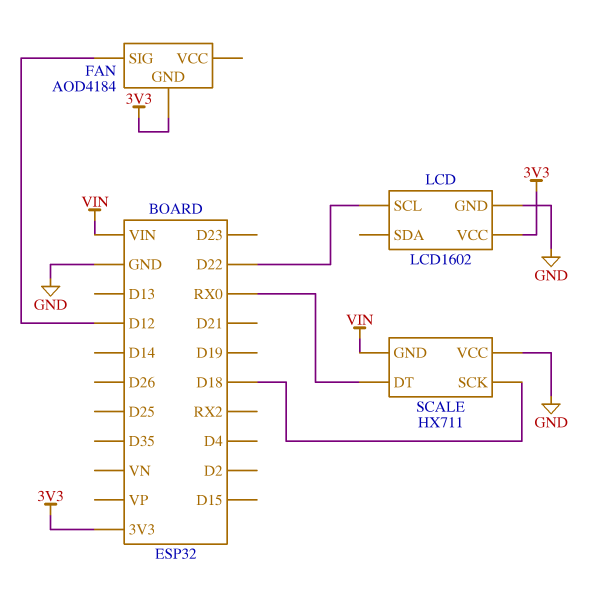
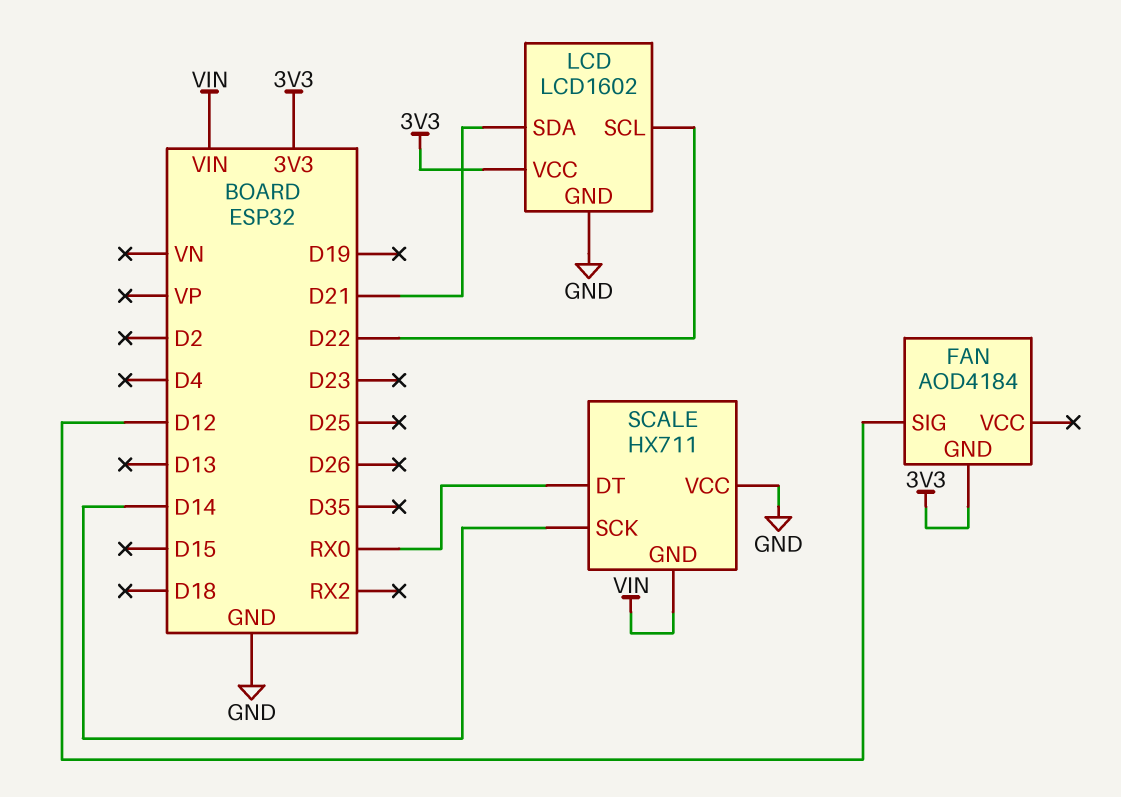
LCD pin SDA: none -> D21
SCALE pin SCK: D18 -> D14

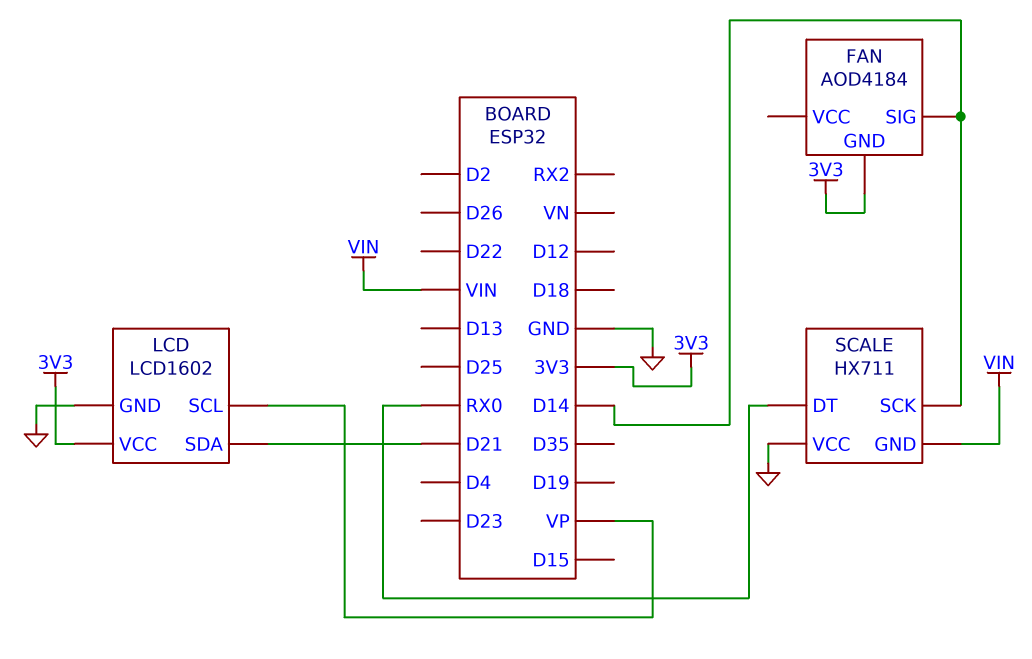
FAN pin SIG: D12 -> D14
LCD pin SCL: D22 -> VP

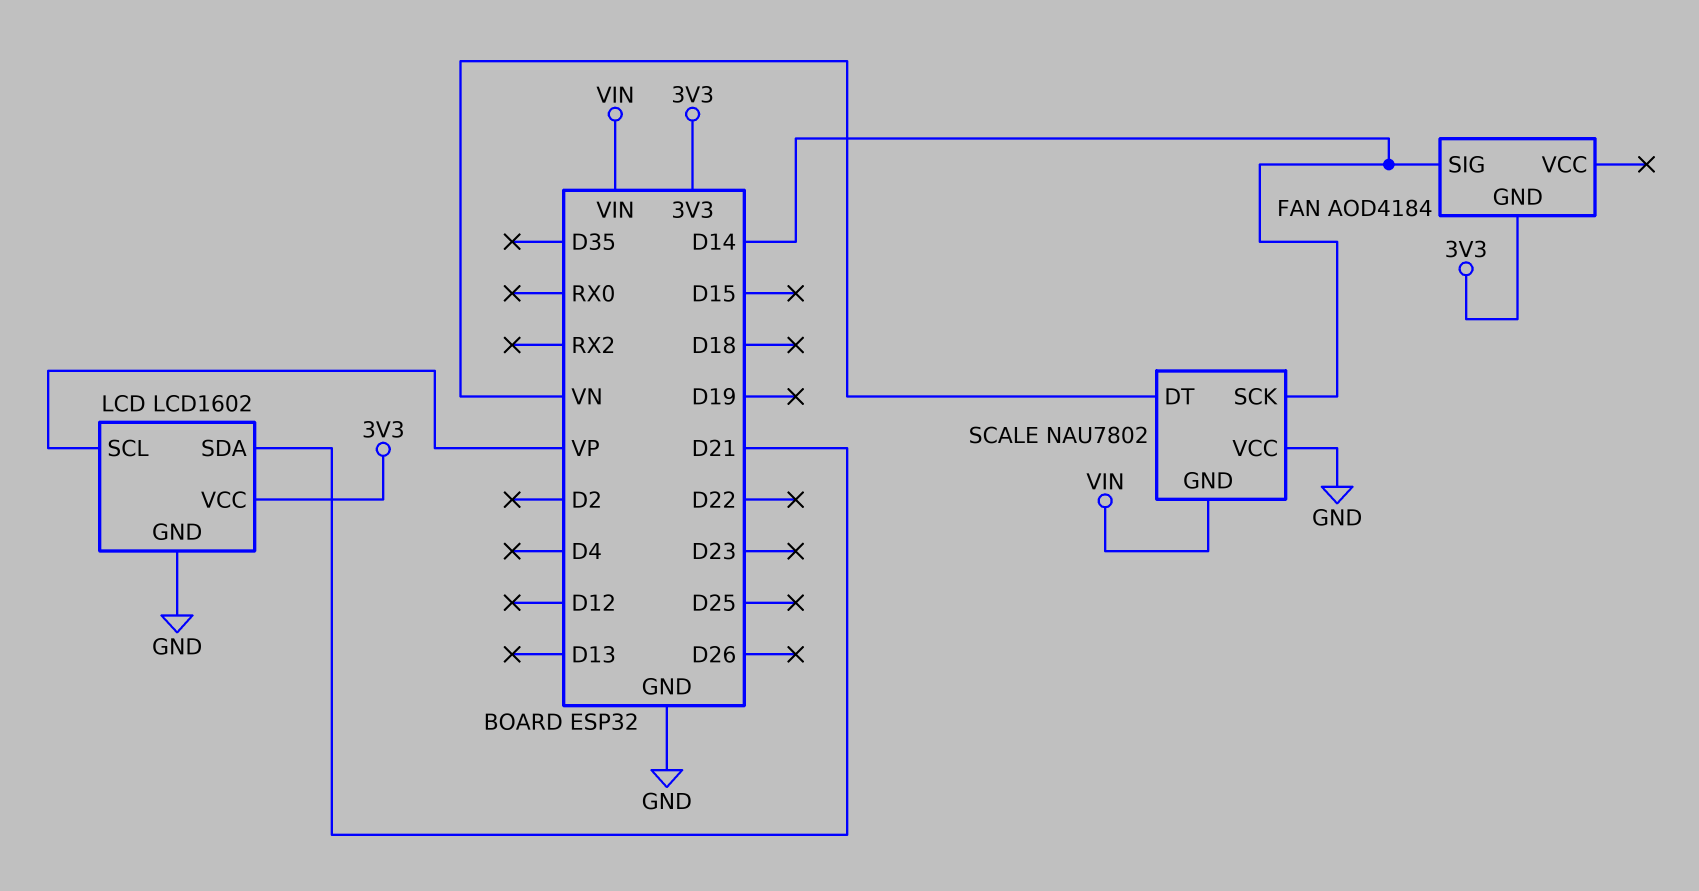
SCALE: HX711 -> NAU7802
SCALE pin DT: RX0 -> VN

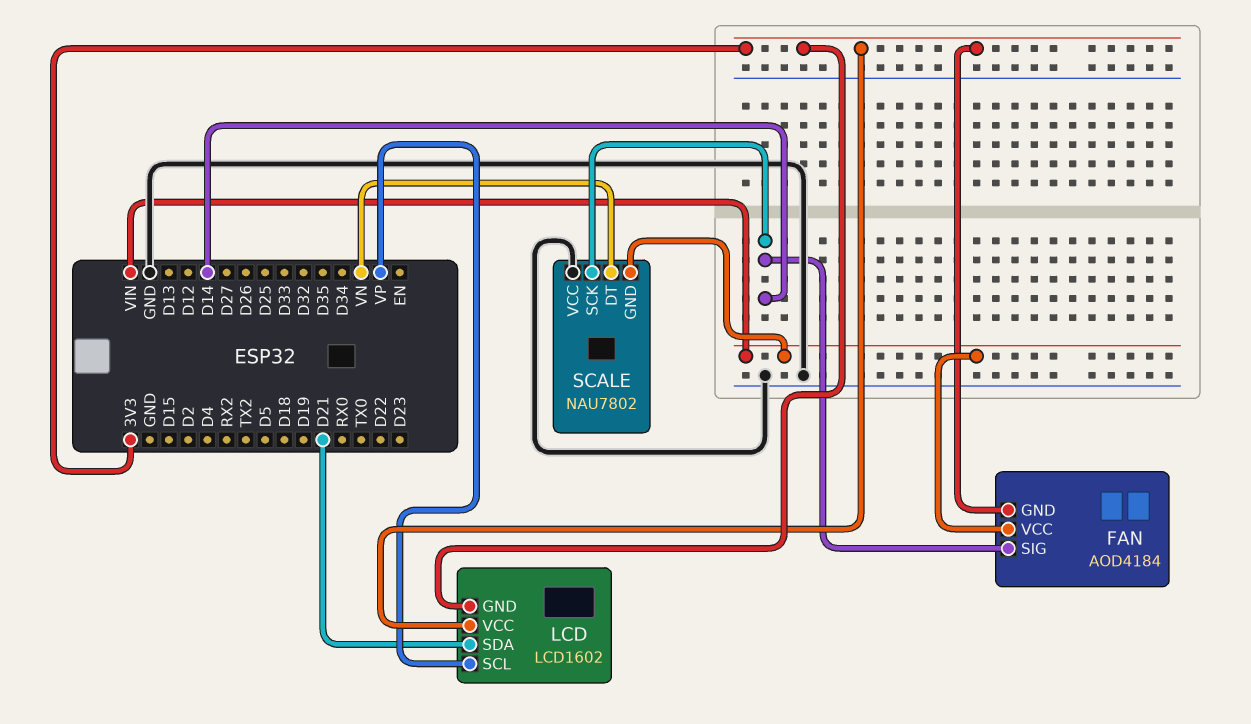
FAN pin VCC: none -> VIN
LCD pin GND: GND -> 3V3

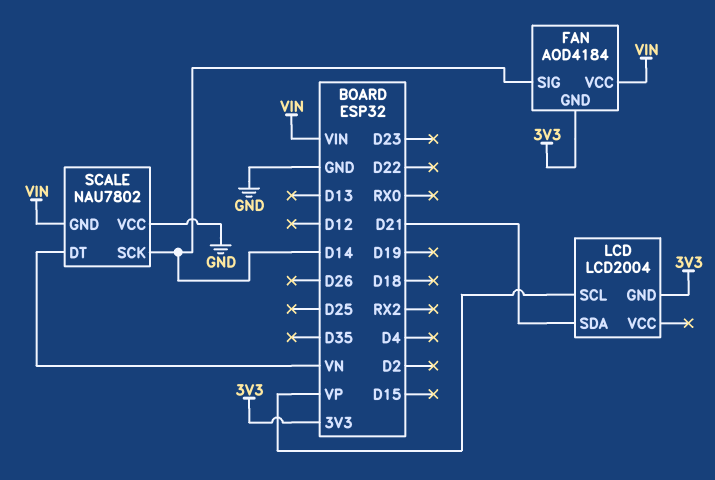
LCD: LCD1602 -> LCD2004
LCD pin VCC: 3V3 -> none

